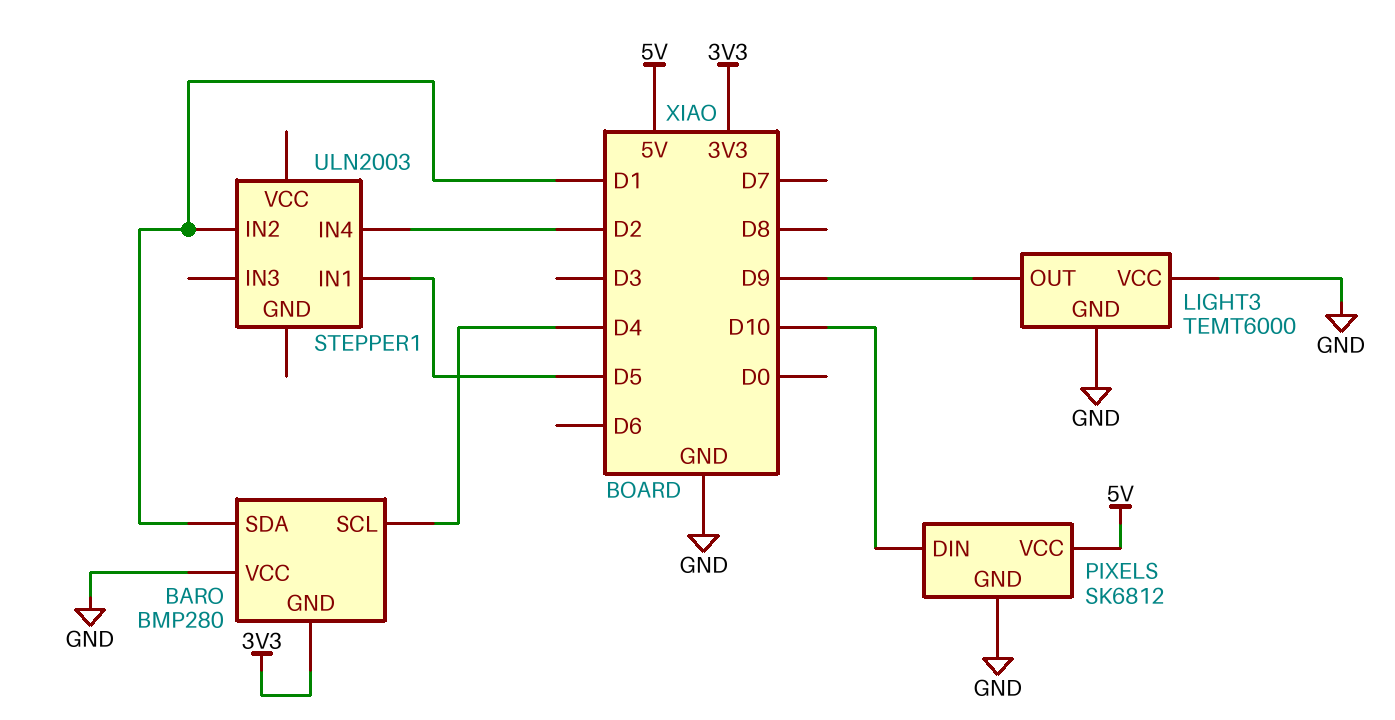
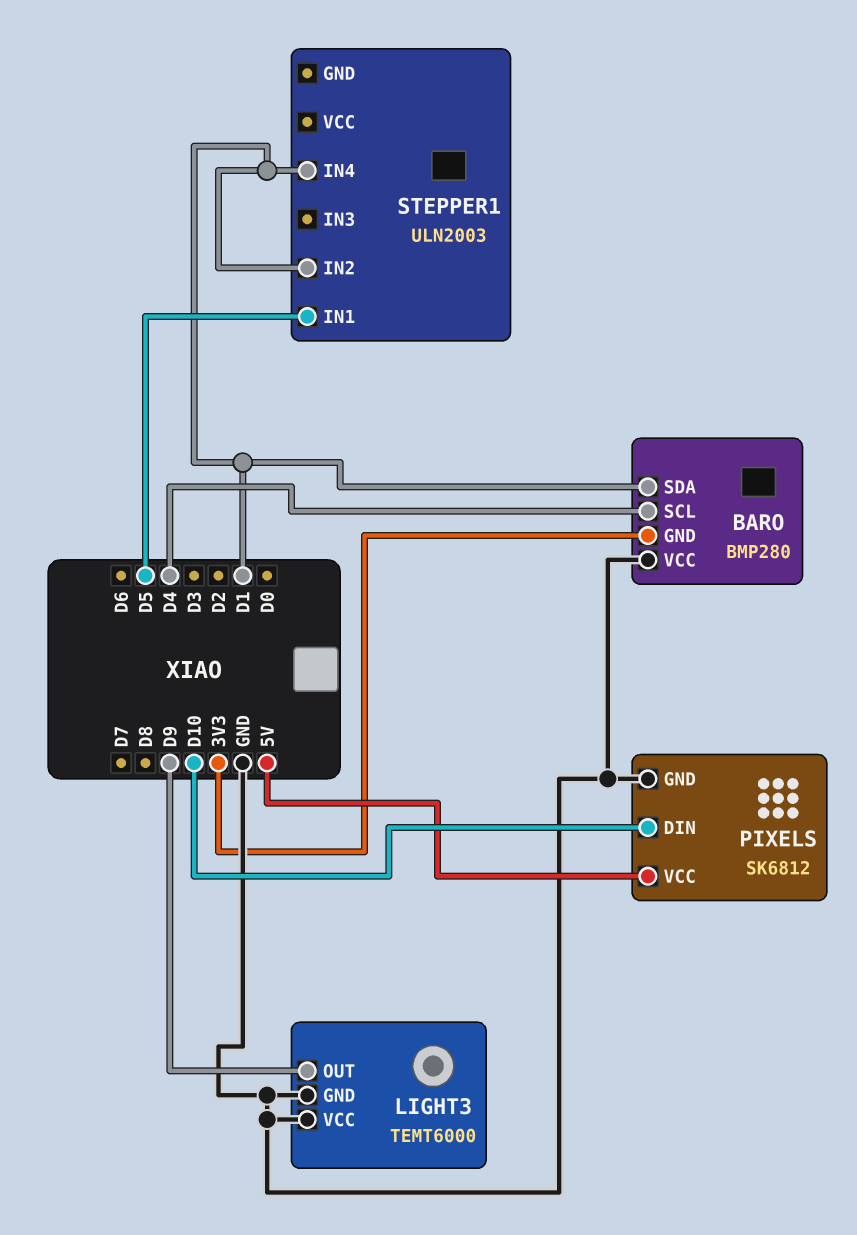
STEPPER1 pin IN4: D2 -> D1

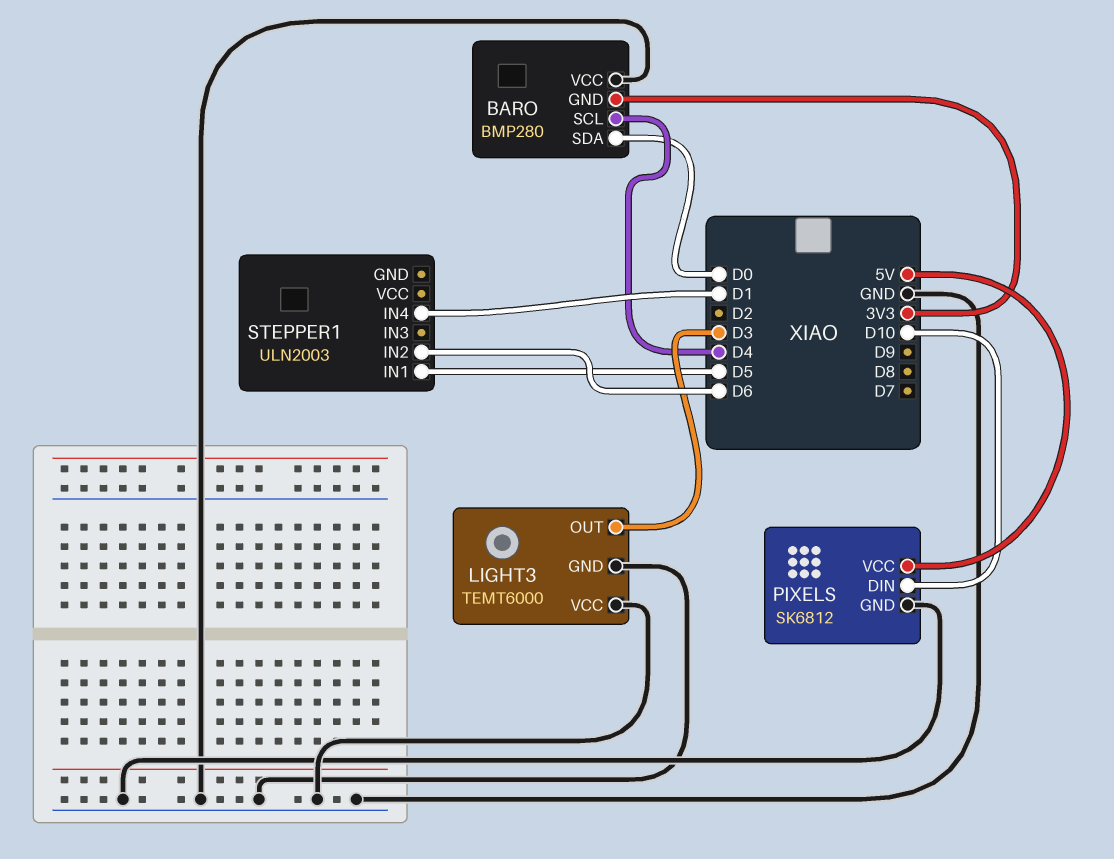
BARO pin SDA: D1 -> D0
LIGHT3 pin OUT: D9 -> D3
STEPPER1 pin IN2: D1 -> D6

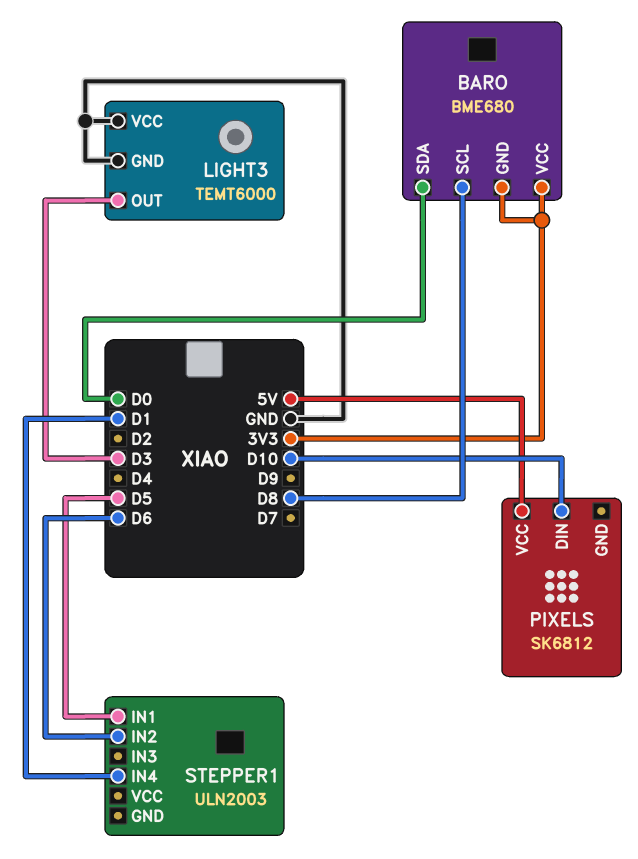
BARO: BMP280 -> BME680
BARO pin SCL: D4 -> D8
BARO pin VCC: GND -> 3V3
PIXELS pin GND: GND -> none

